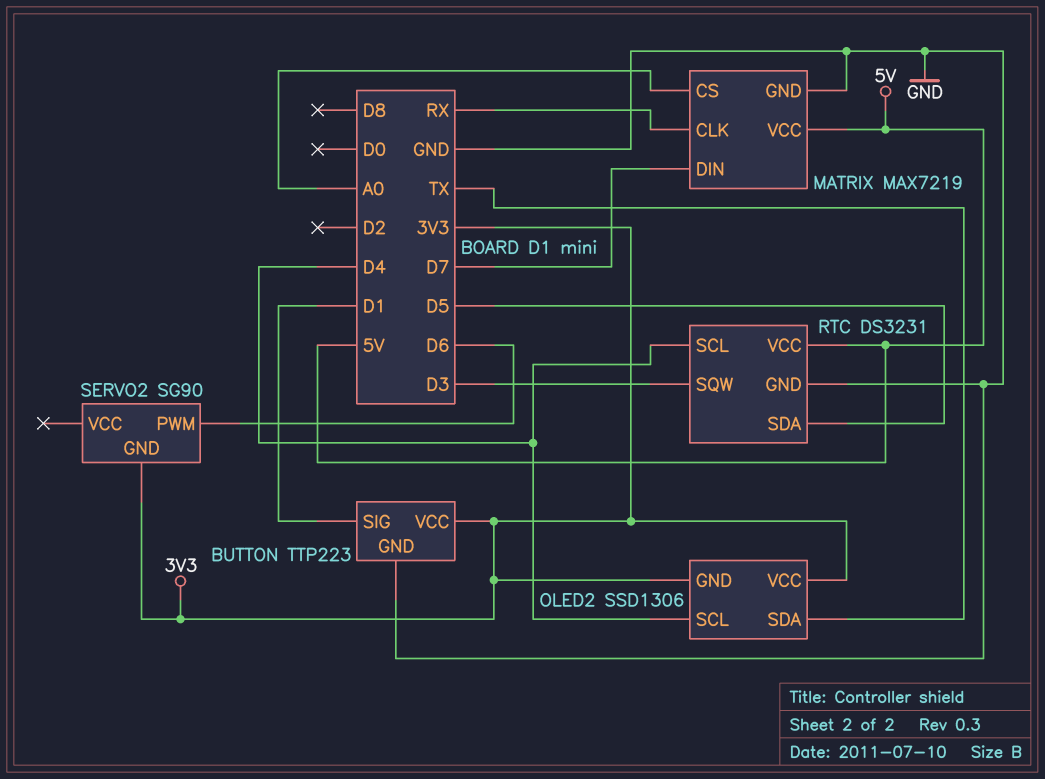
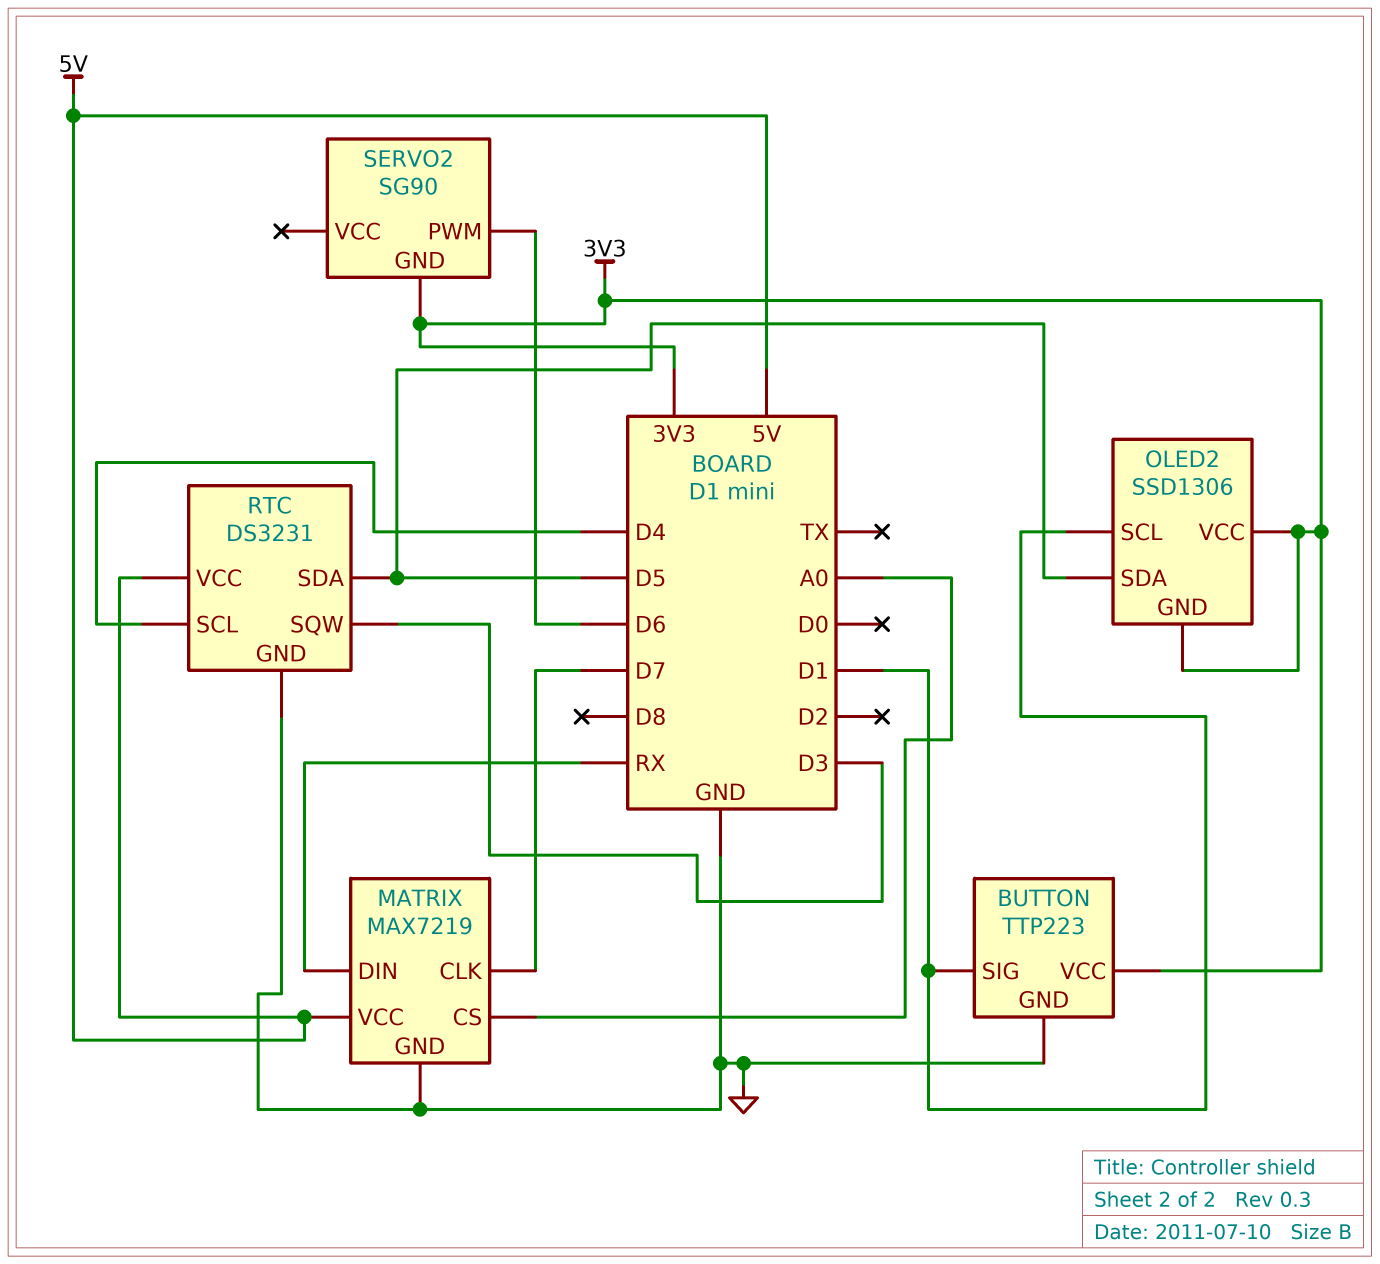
MATRIX pin CLK: RX -> D7
MATRIX pin DIN: D7 -> RX
OLED2 pin SCL: D4 -> D1
OLED2 pin SDA: TX -> D5

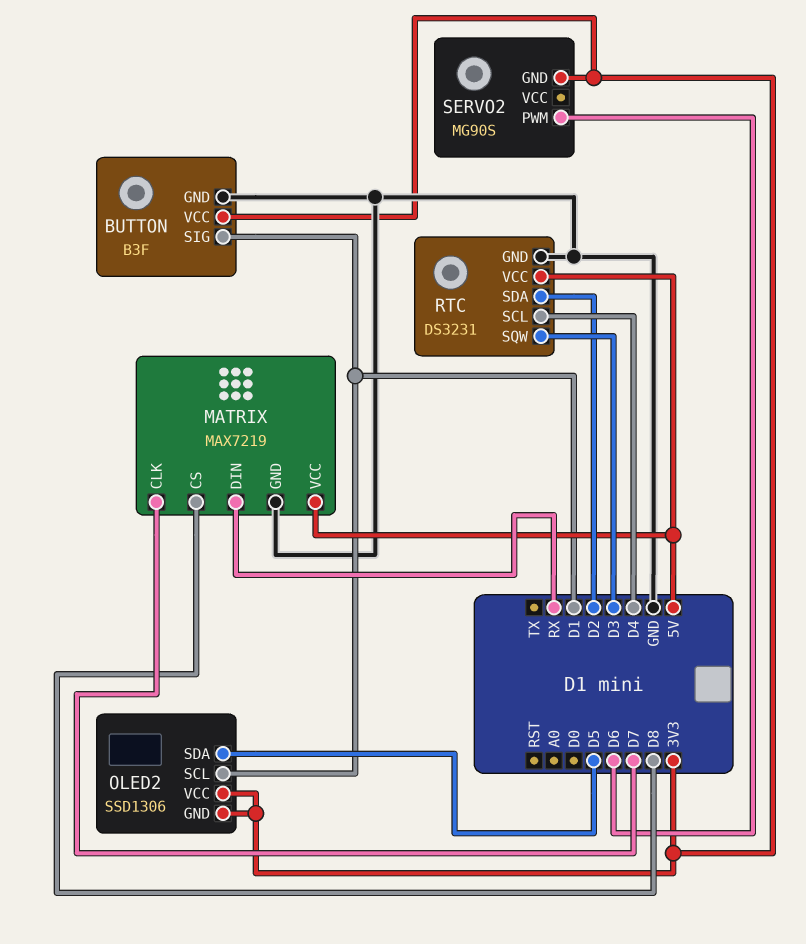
BUTTON: TTP223 -> B3F
MATRIX pin CS: A0 -> D8
RTC pin SDA: D5 -> D2
SERVO2: SG90 -> MG90S

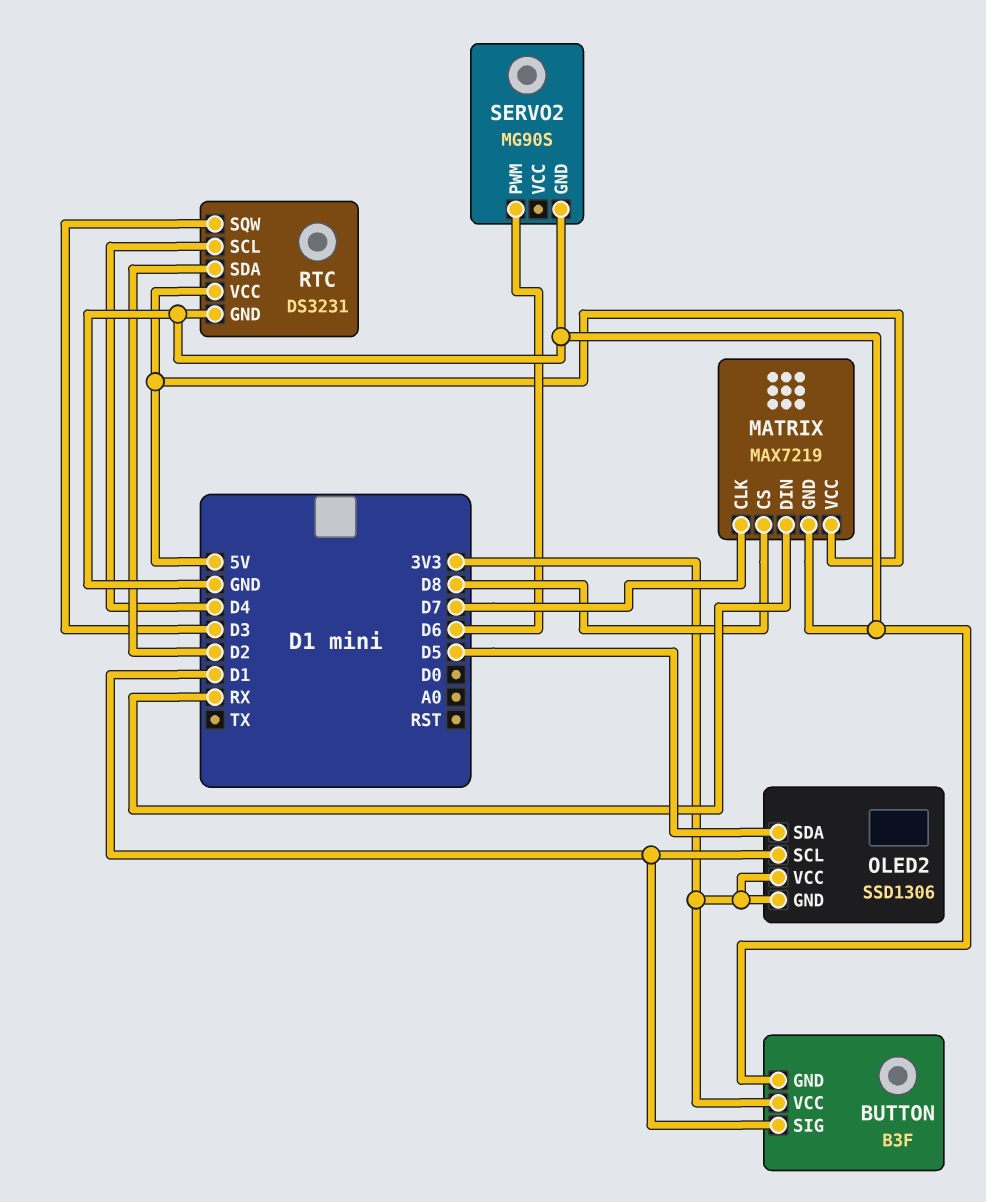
SERVO2 pin GND: 3V3 -> GND

